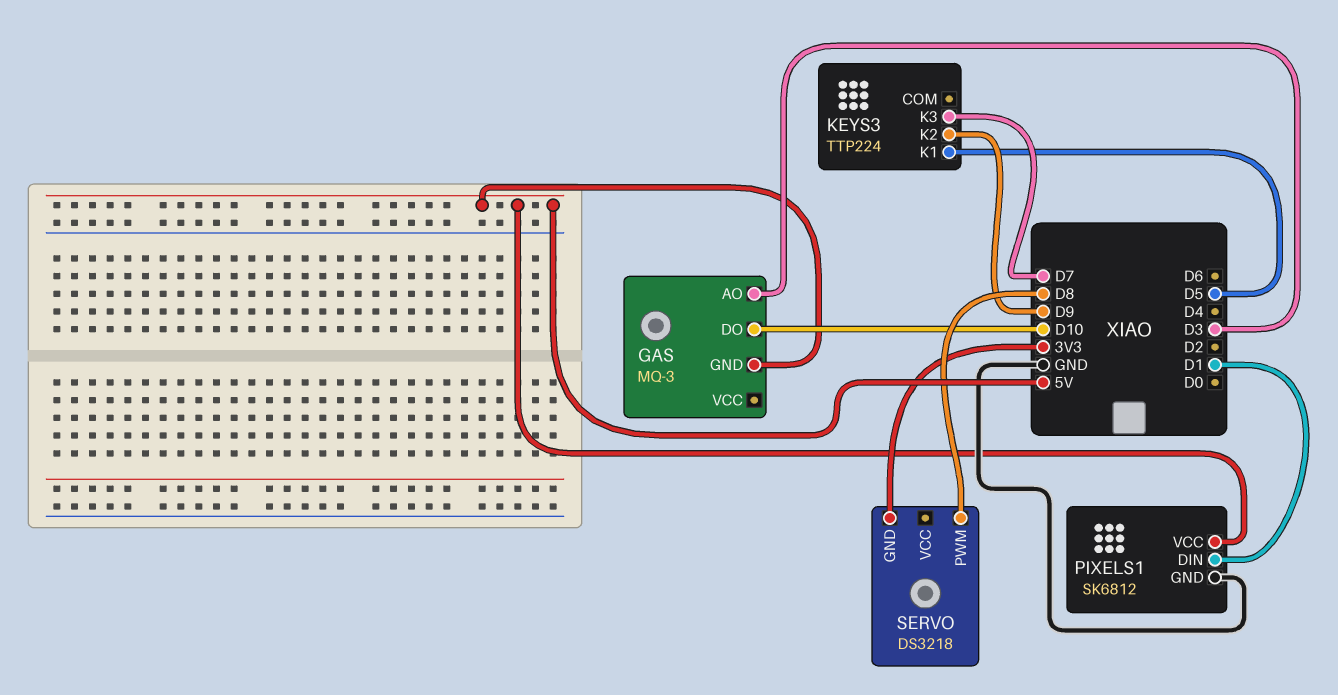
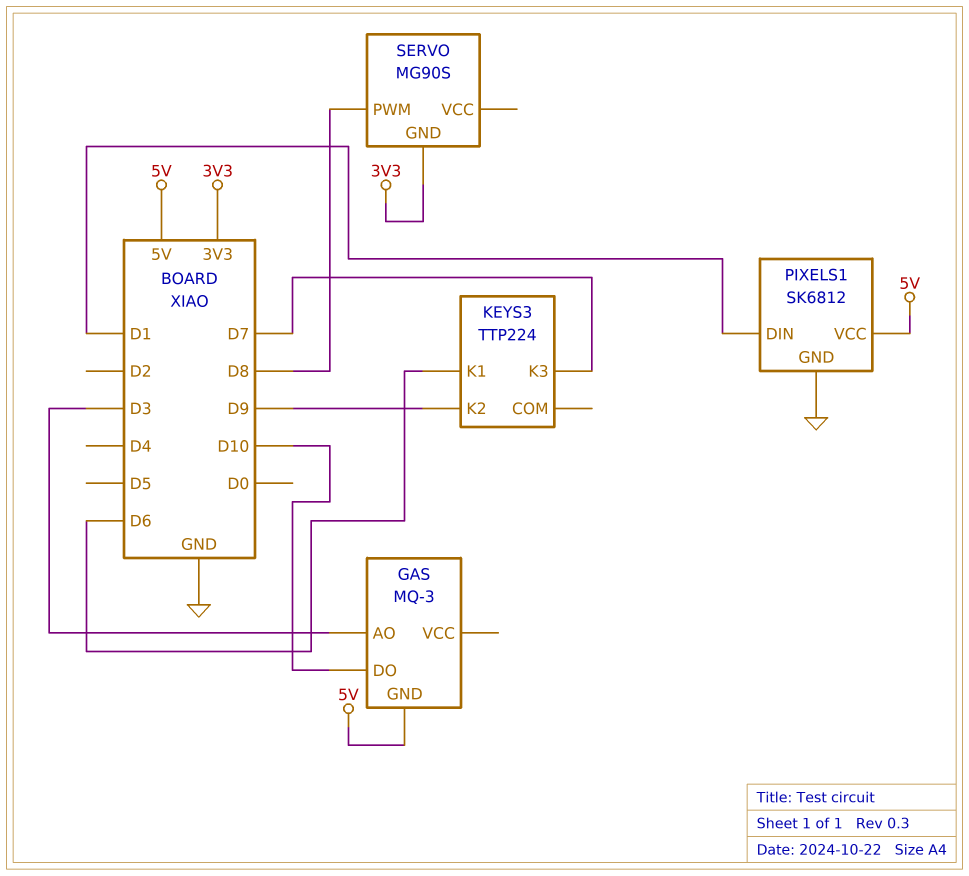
KEYS3 pin K1: D5 -> D6
SERVO: DS3218 -> MG90S

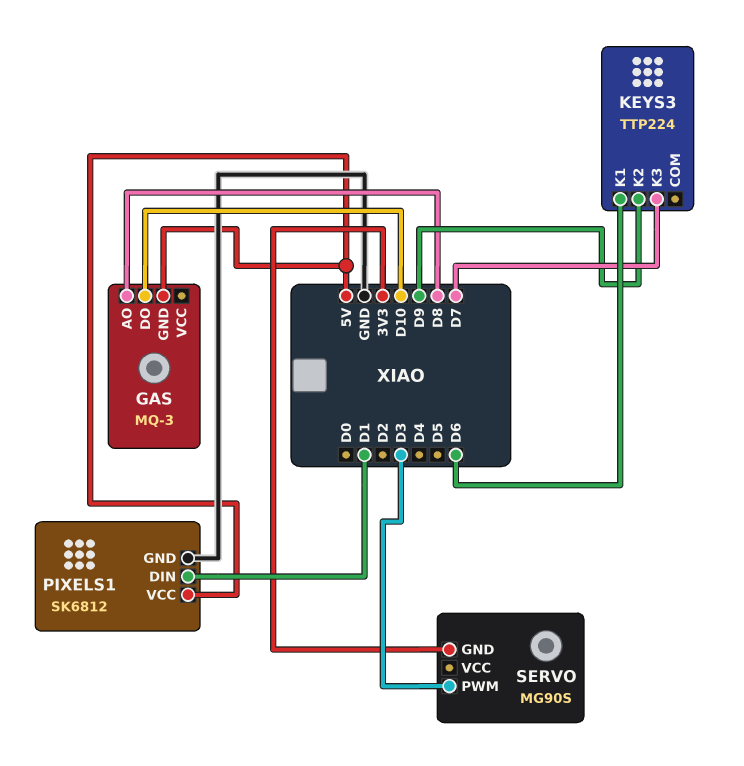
GAS pin AO: D3 -> D8
SERVO pin PWM: D8 -> D3

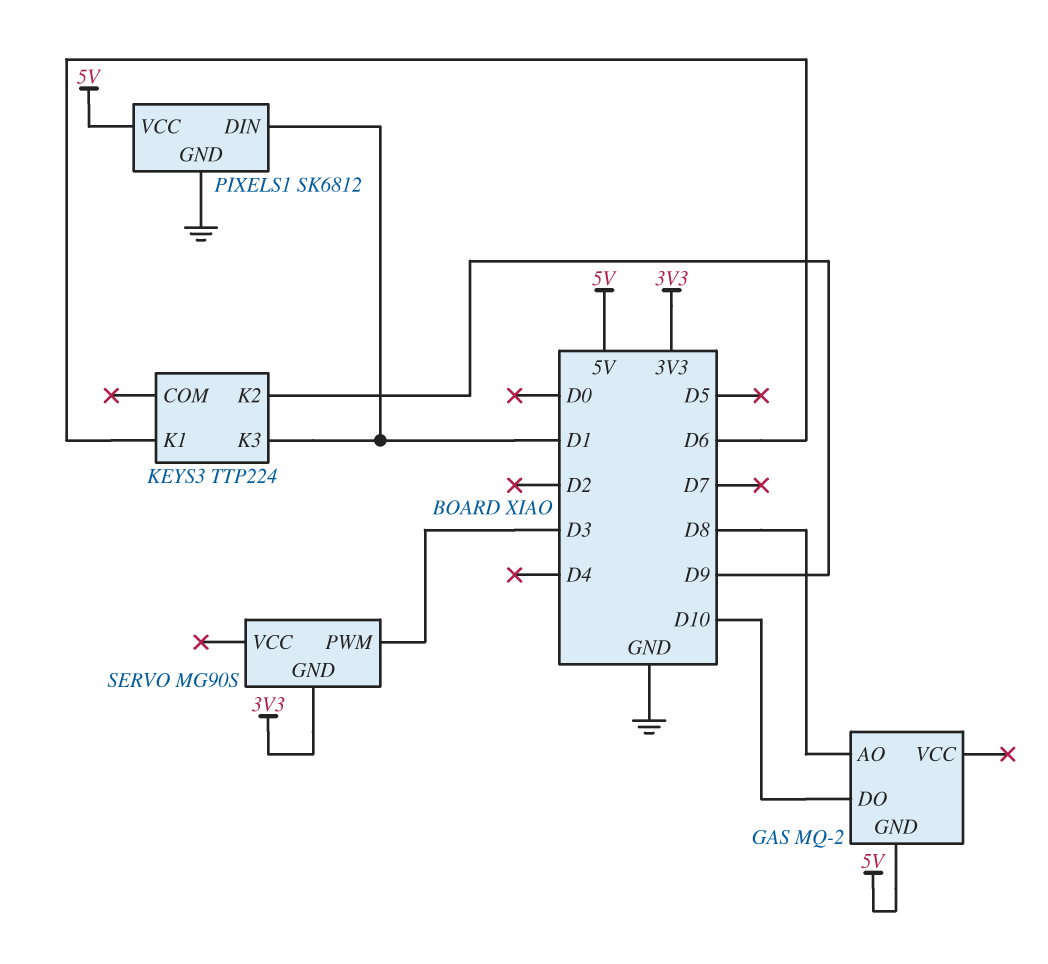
GAS: MQ-3 -> MQ-2
KEYS3 pin K3: D7 -> D1

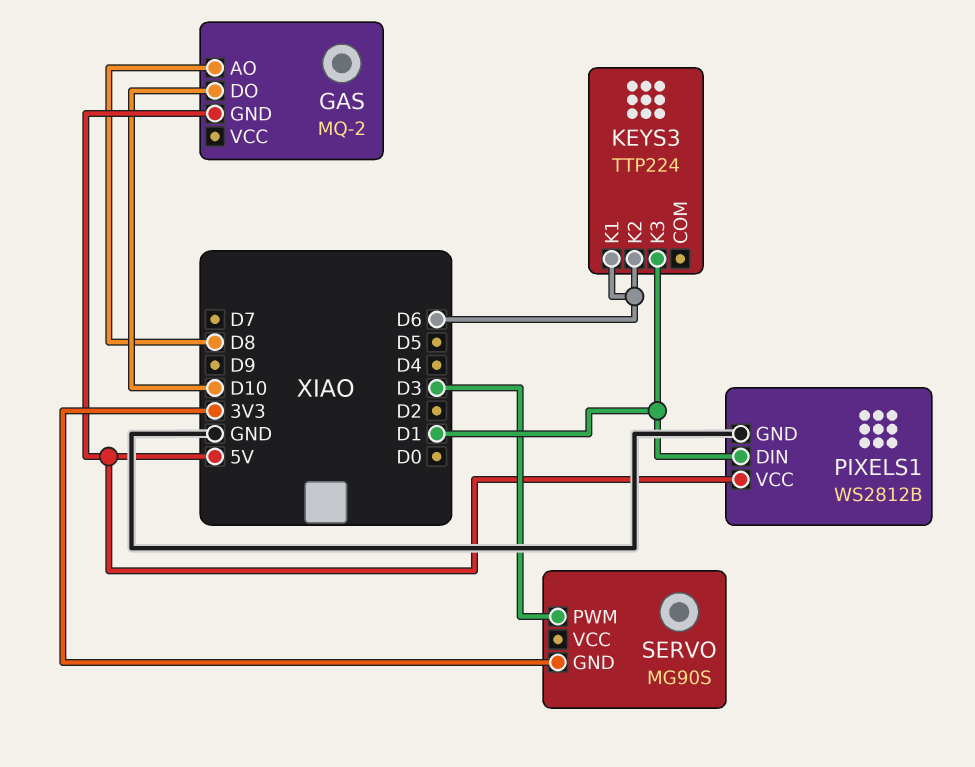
KEYS3 pin K2: D9 -> D6
PIXELS1: SK6812 -> WS2812B

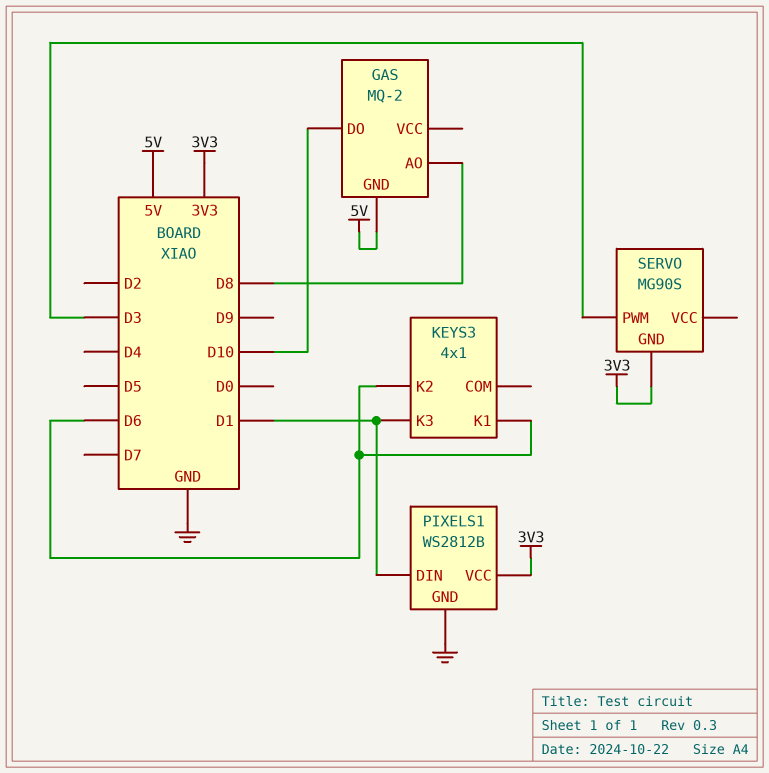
KEYS3: TTP224 -> 4x1
PIXELS1 pin VCC: 5V -> 3V3

